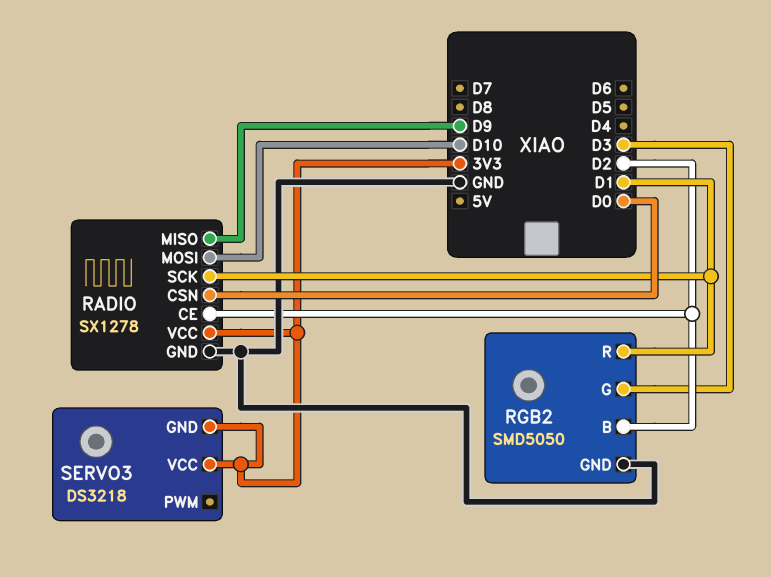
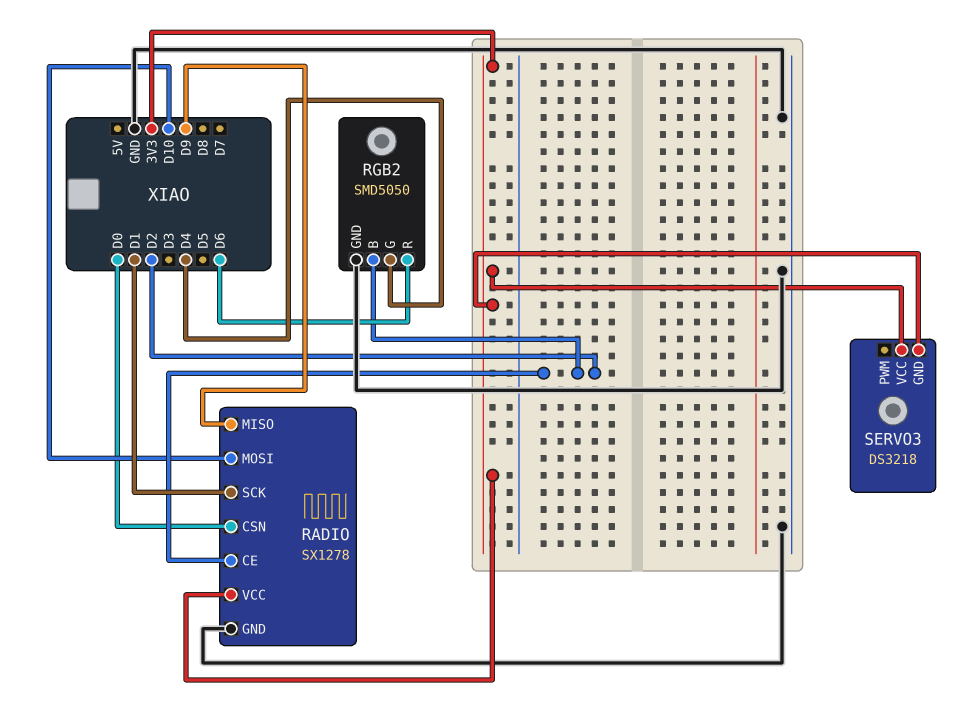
RGB2 pin G: D3 -> D4
RGB2 pin R: D1 -> D6

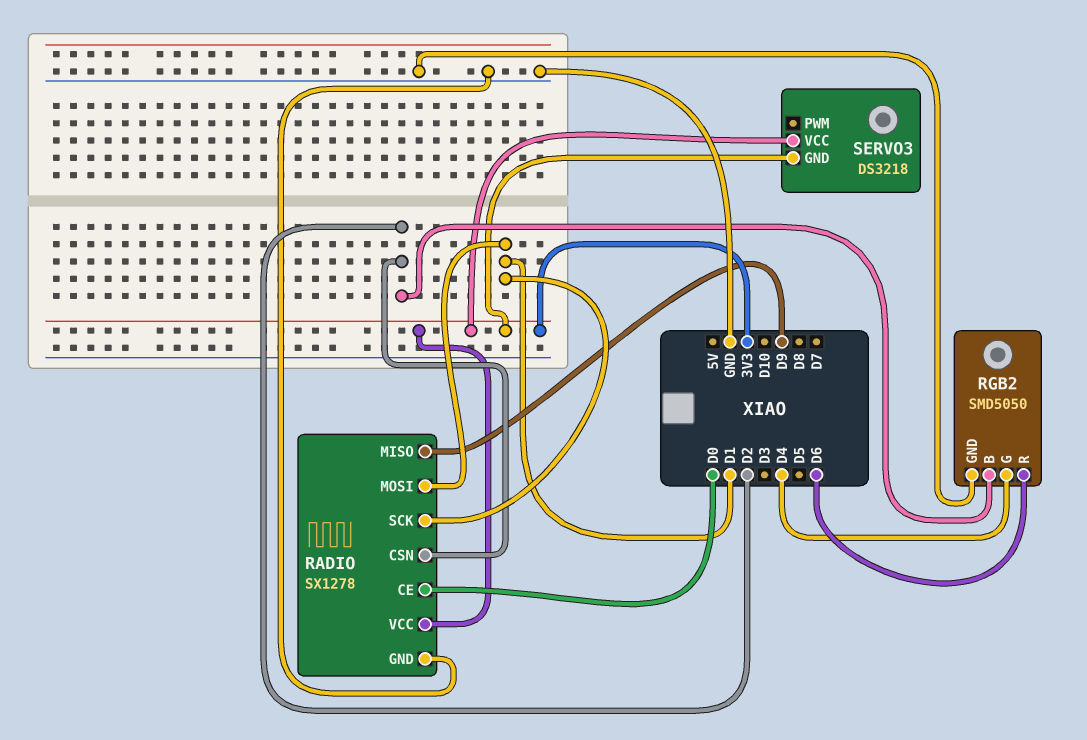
RADIO pin CE: D2 -> D0
RADIO pin CSN: D0 -> D2
RADIO pin MOSI: D10 -> D1

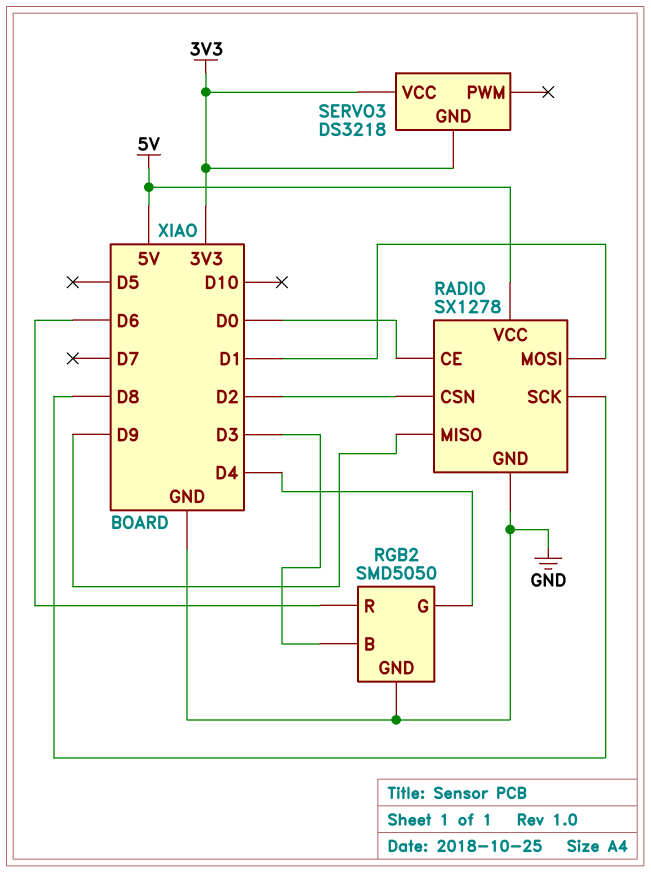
RADIO pin SCK: D1 -> D8
RADIO pin VCC: 3V3 -> 5V
RGB2 pin B: D2 -> D3

